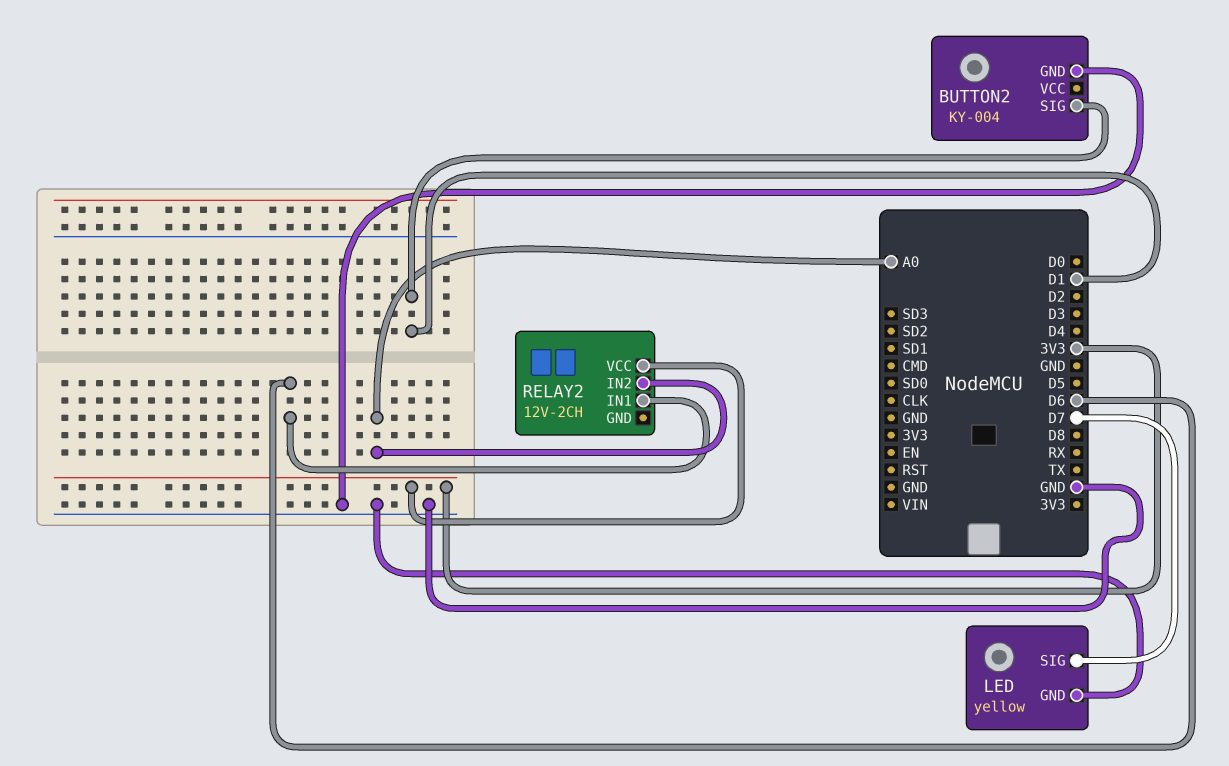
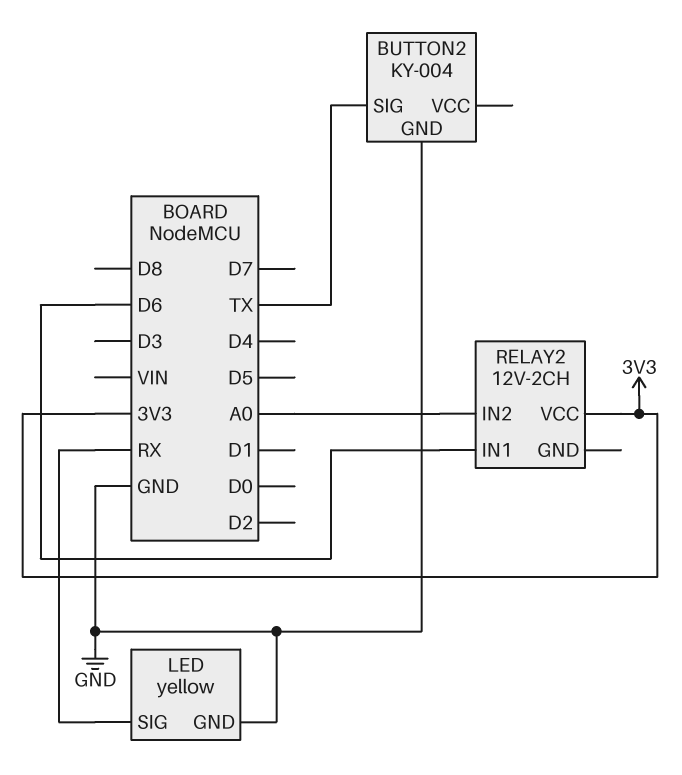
BUTTON2 pin SIG: D1 -> TX
LED pin SIG: D7 -> RX

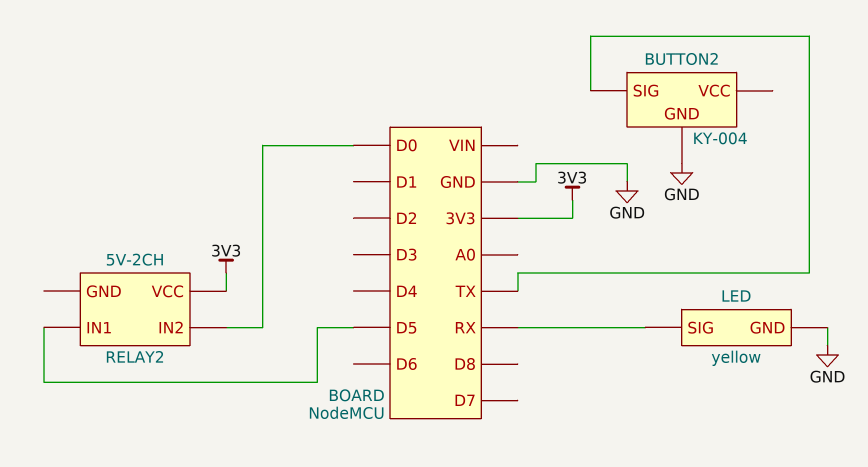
RELAY2: 12V-2CH -> 5V-2CH
RELAY2 pin IN1: D6 -> D5
RELAY2 pin IN2: A0 -> D0

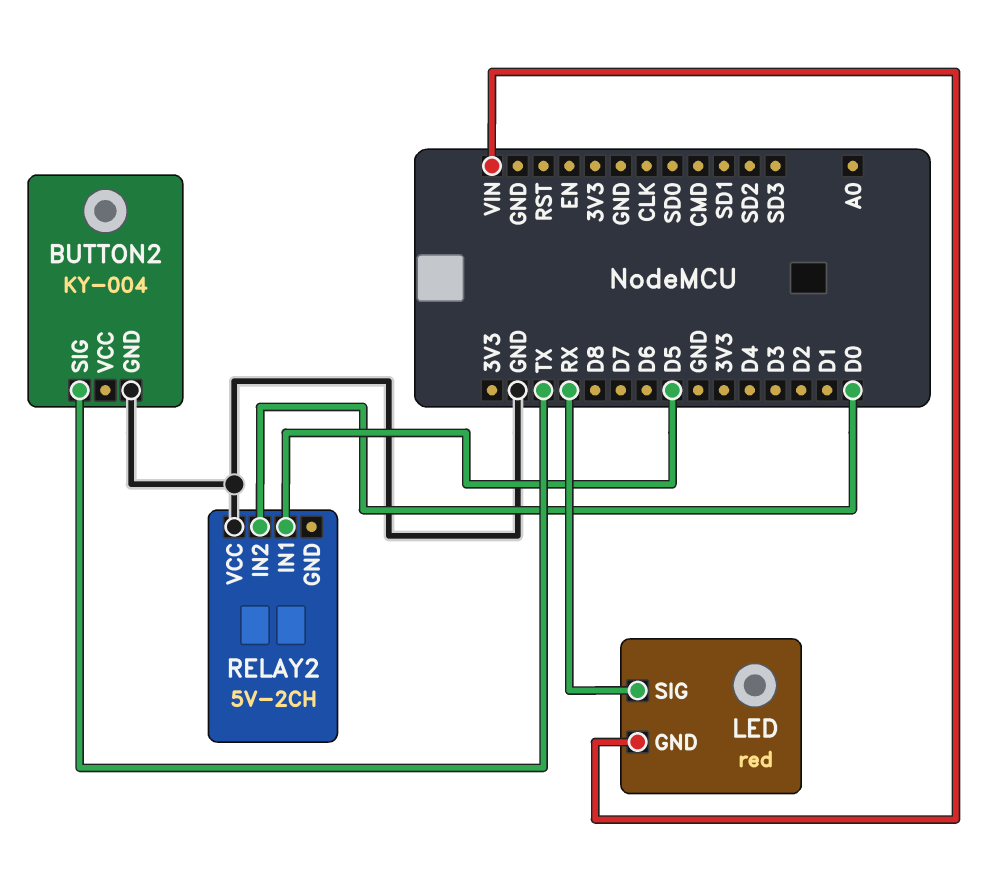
LED: yellow -> red
LED pin GND: GND -> VIN
RELAY2 pin VCC: 3V3 -> GND

